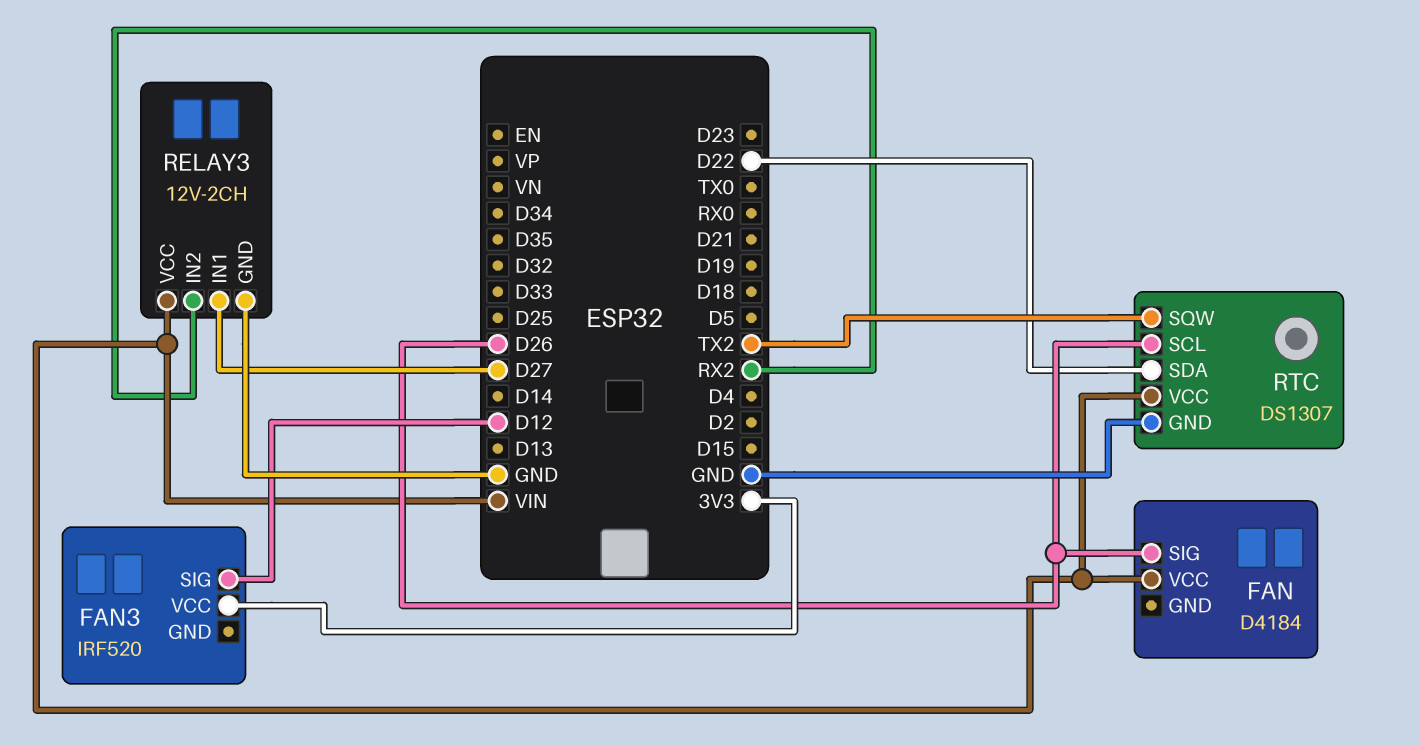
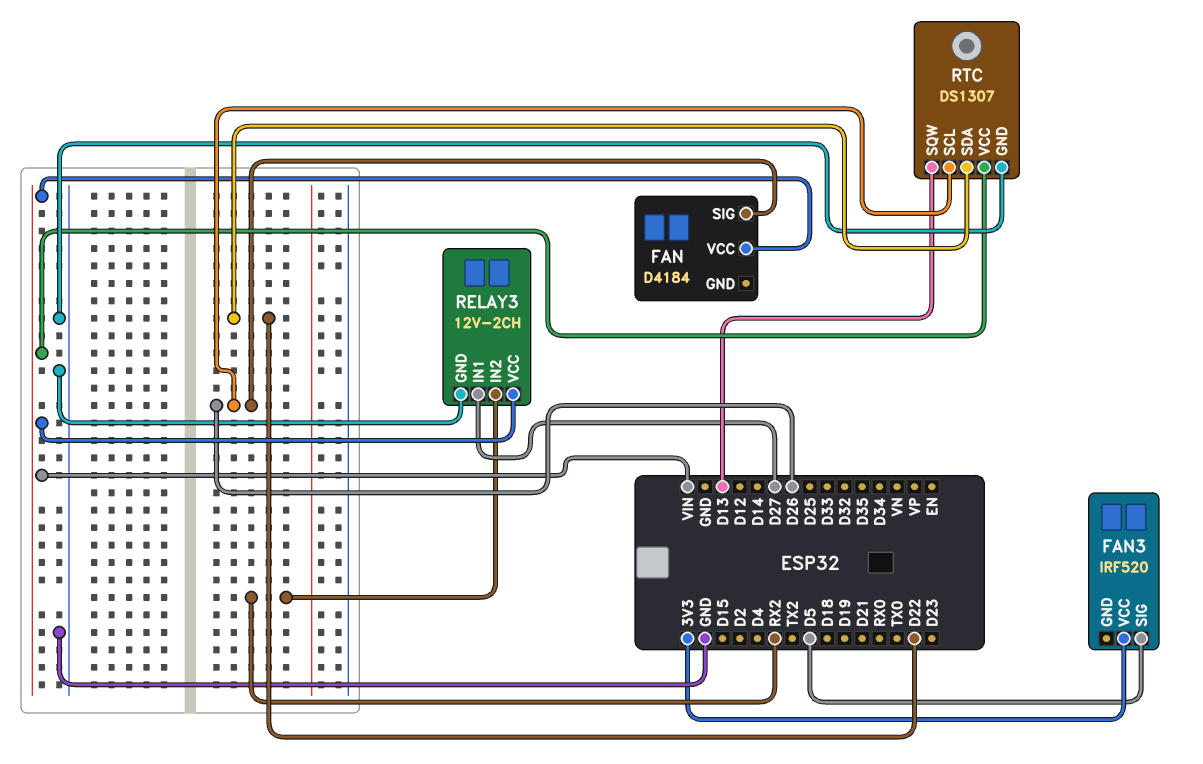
FAN3 pin SIG: D12 -> D5
RTC pin SQW: TX2 -> D13

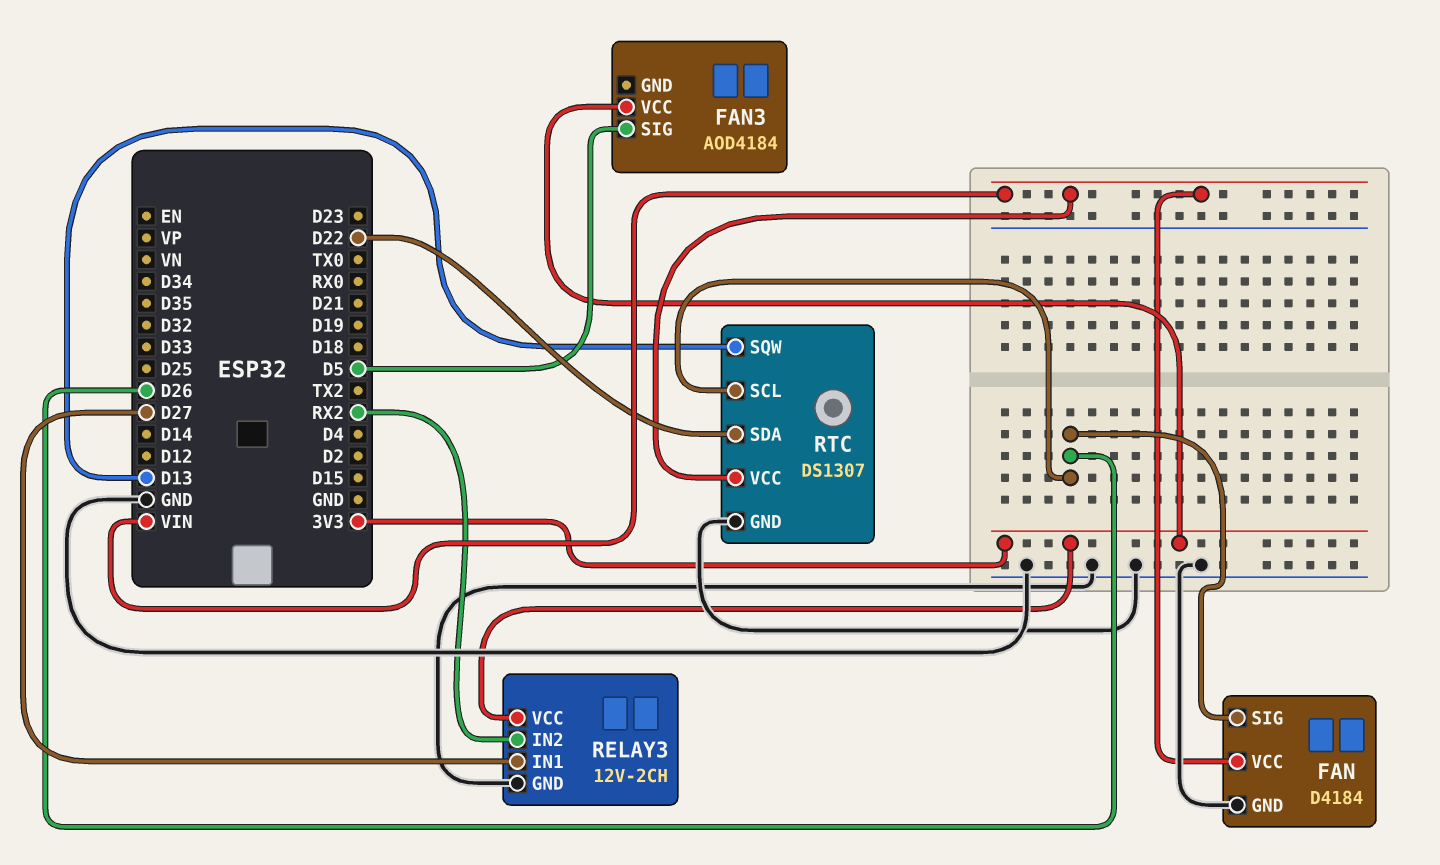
FAN pin GND: none -> GND
FAN3: IRF520 -> AOD4184
RELAY3 pin VCC: VIN -> 3V3

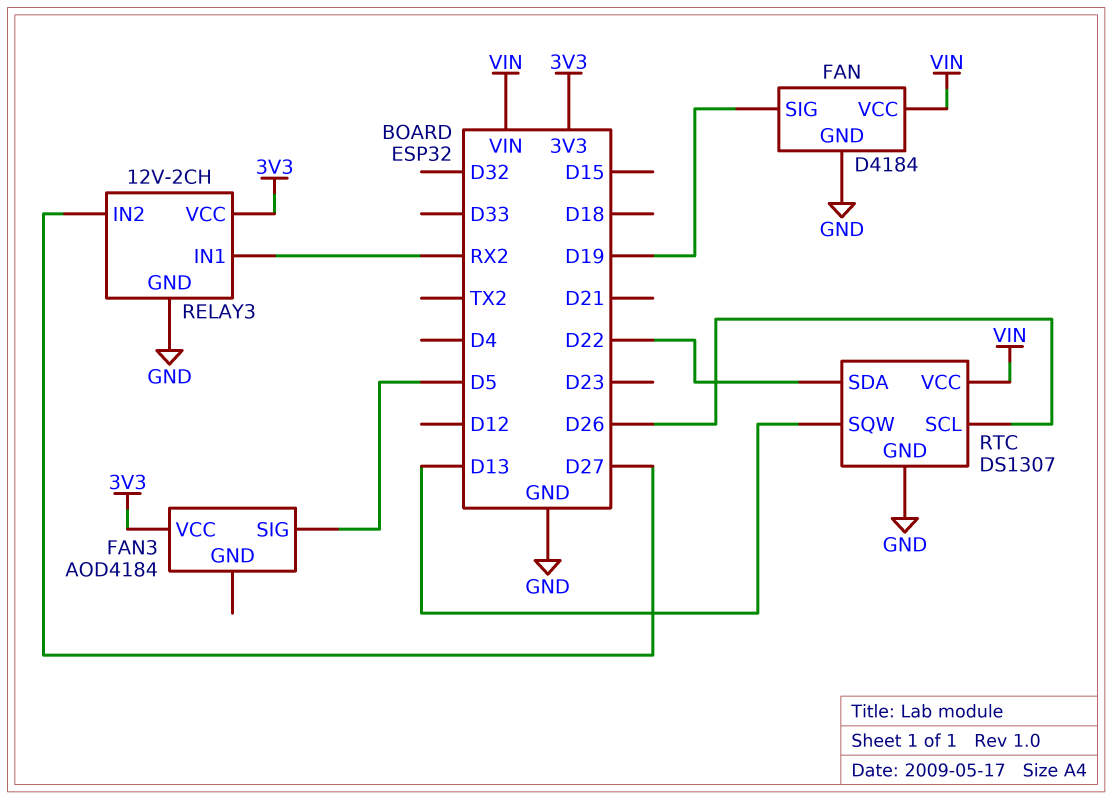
FAN pin SIG: D26 -> D19
RELAY3 pin IN1: D27 -> RX2
RELAY3 pin IN2: RX2 -> D27

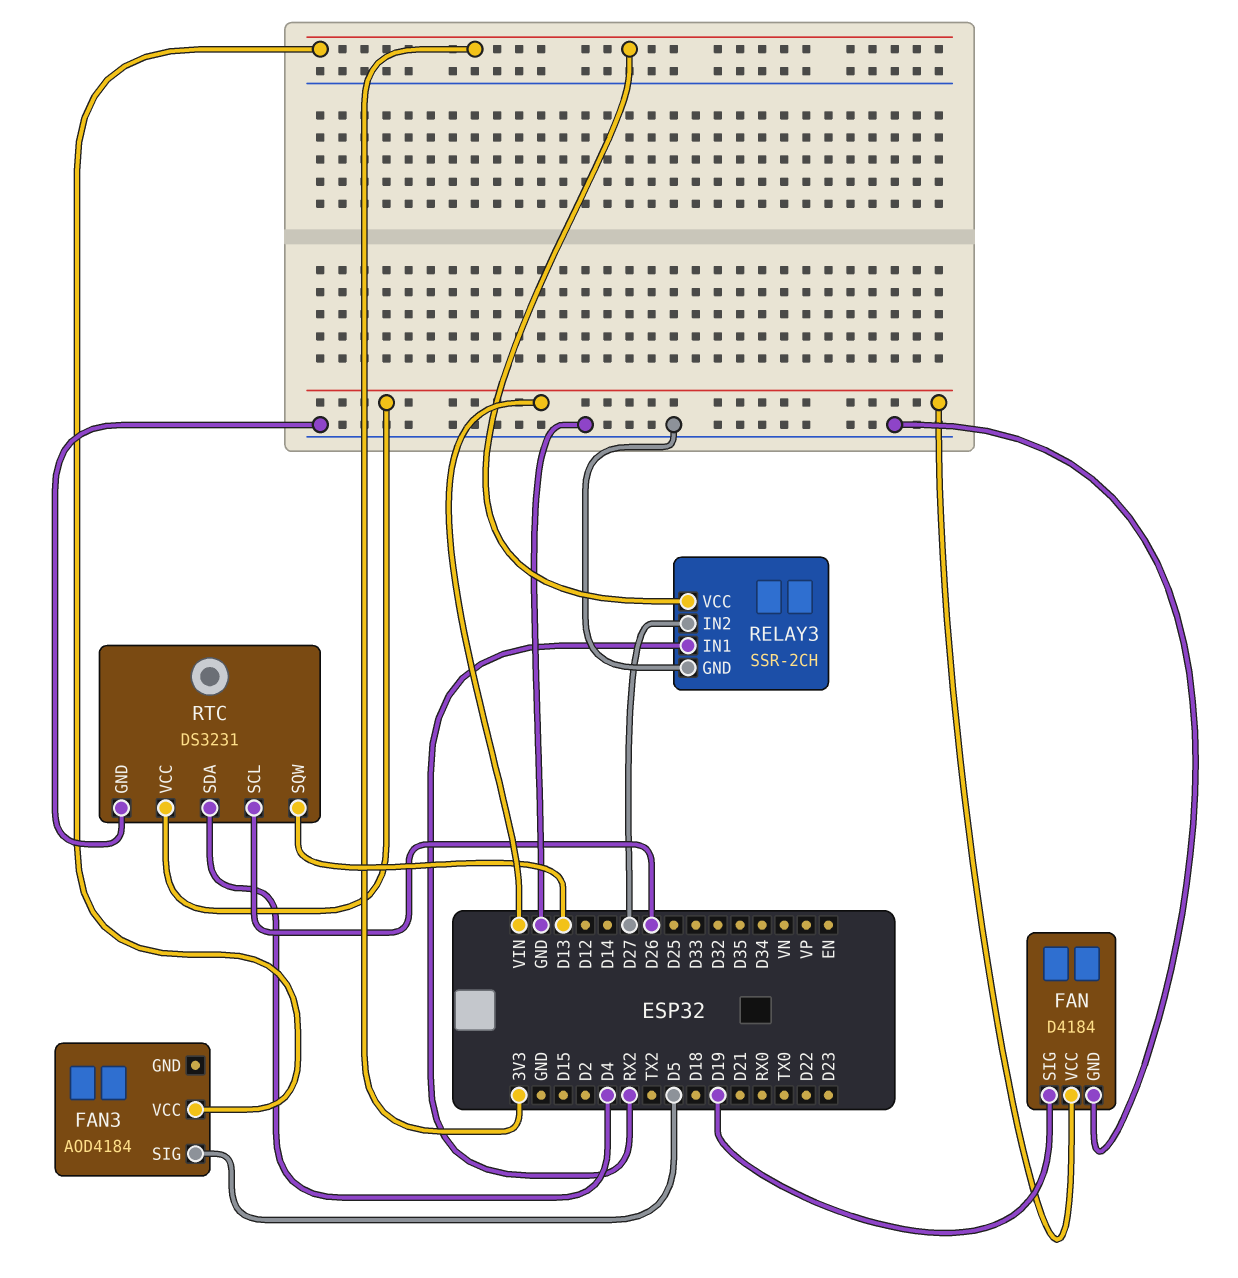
RELAY3: 12V-2CH -> SSR-2CH
RTC: DS1307 -> DS3231
RTC pin SDA: D22 -> D4

